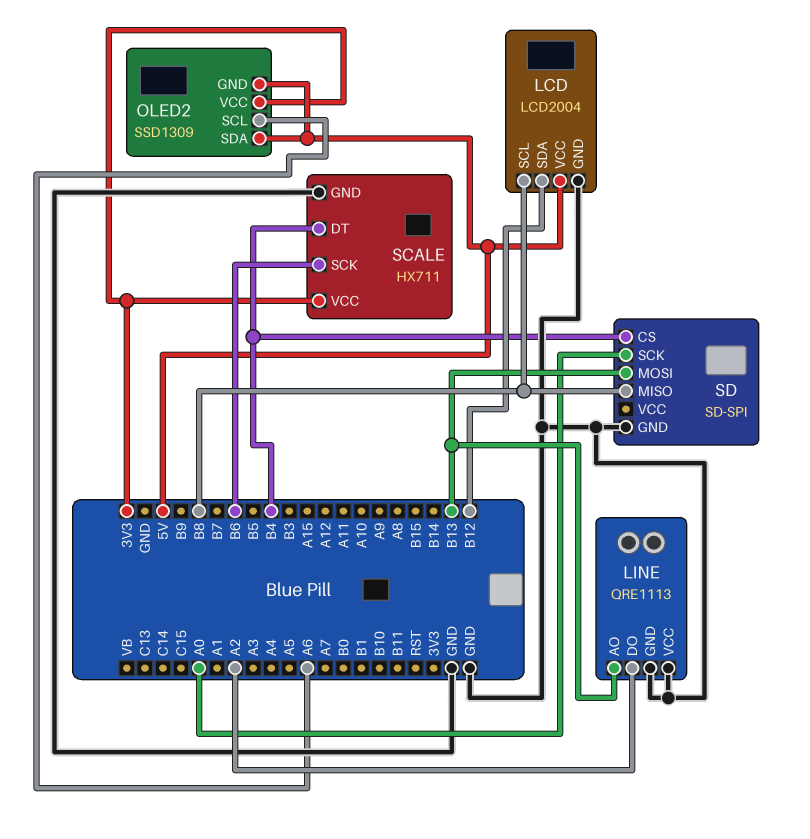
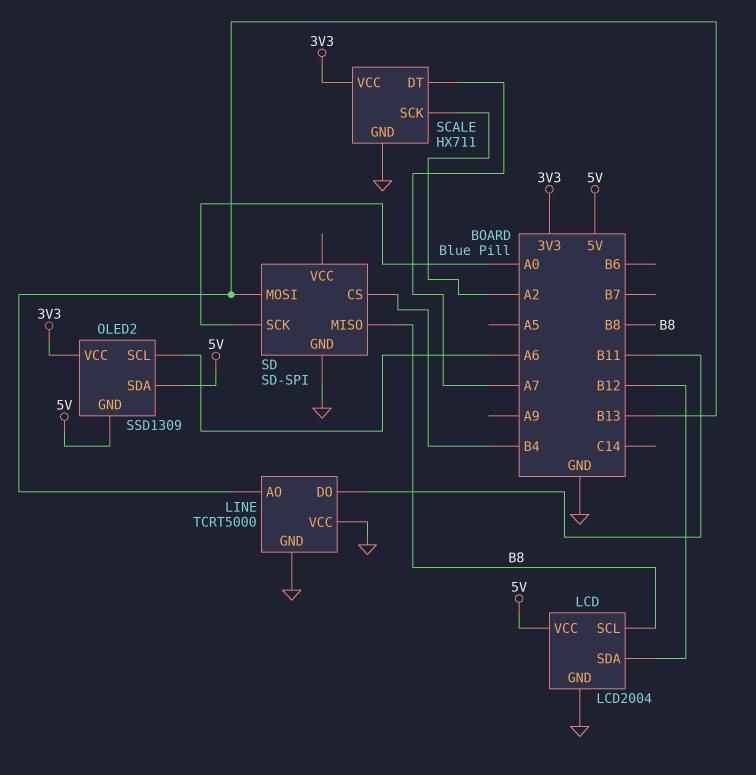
LINE: QRE1113 -> TCRT5000
LINE pin DO: A2 -> B11
SCALE pin DT: B4 -> A7
SCALE pin SCK: B6 -> A2

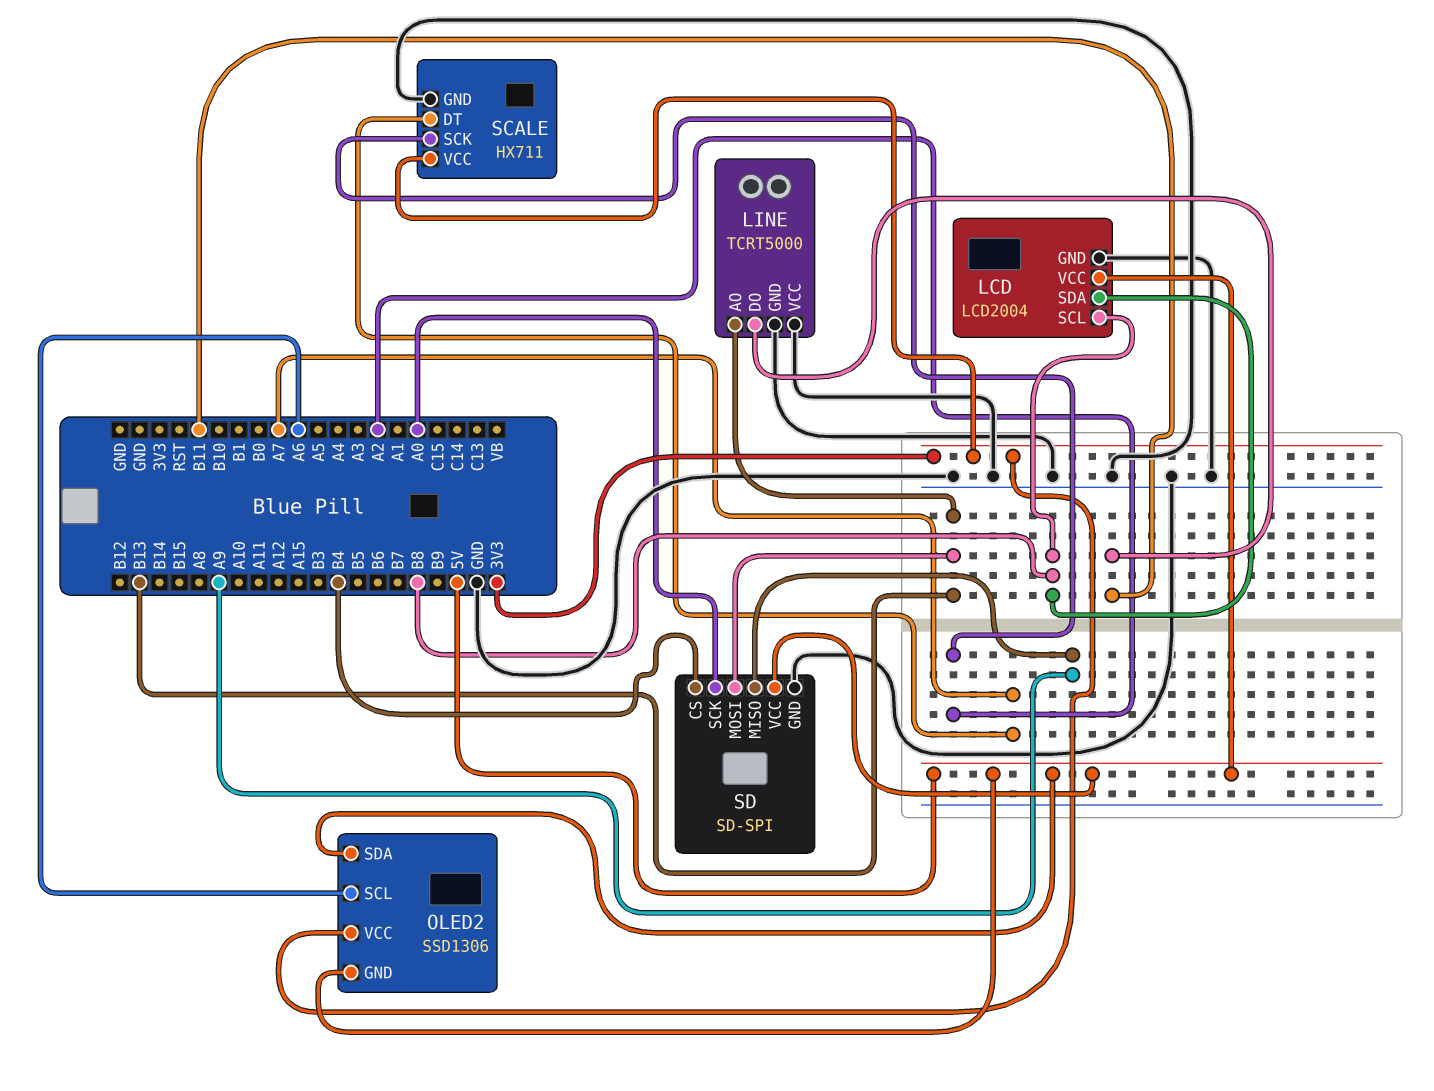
LCD pin SDA: B12 -> B8
OLED2: SSD1309 -> SSD1306
SD pin MISO: B8 -> A9
SD pin VCC: none -> 5V

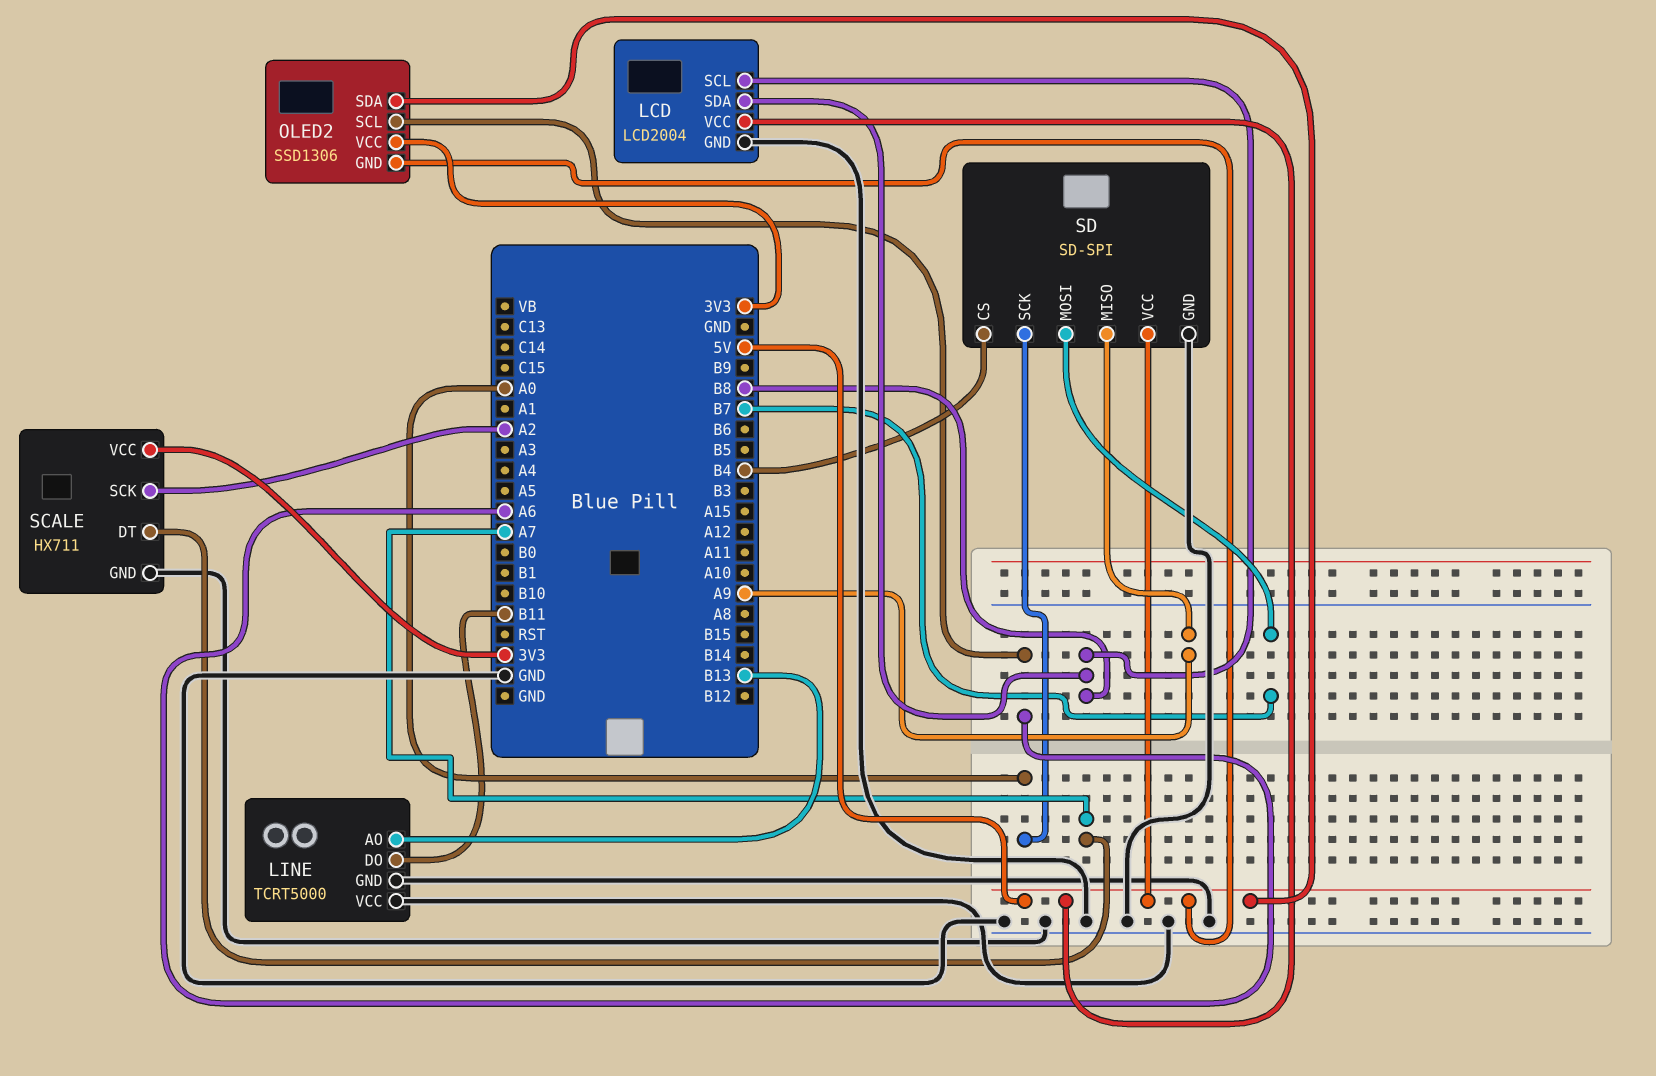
SD pin MOSI: B13 -> B7

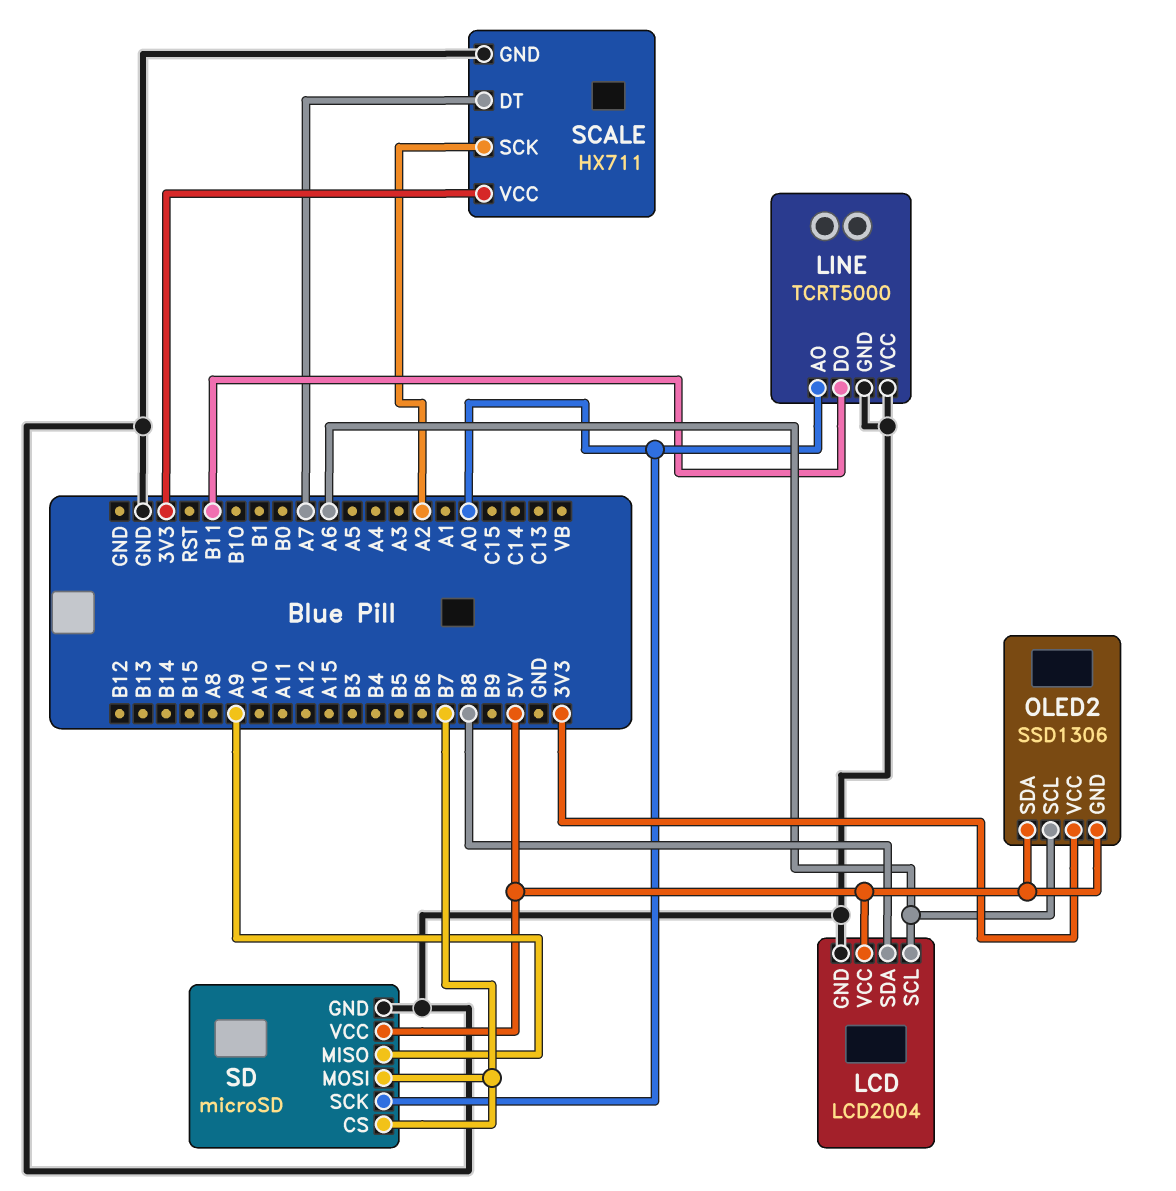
LCD pin SCL: B8 -> A6
LINE pin AO: B13 -> A0
SD: SD-SPI -> microSD
SD pin CS: B4 -> B7

